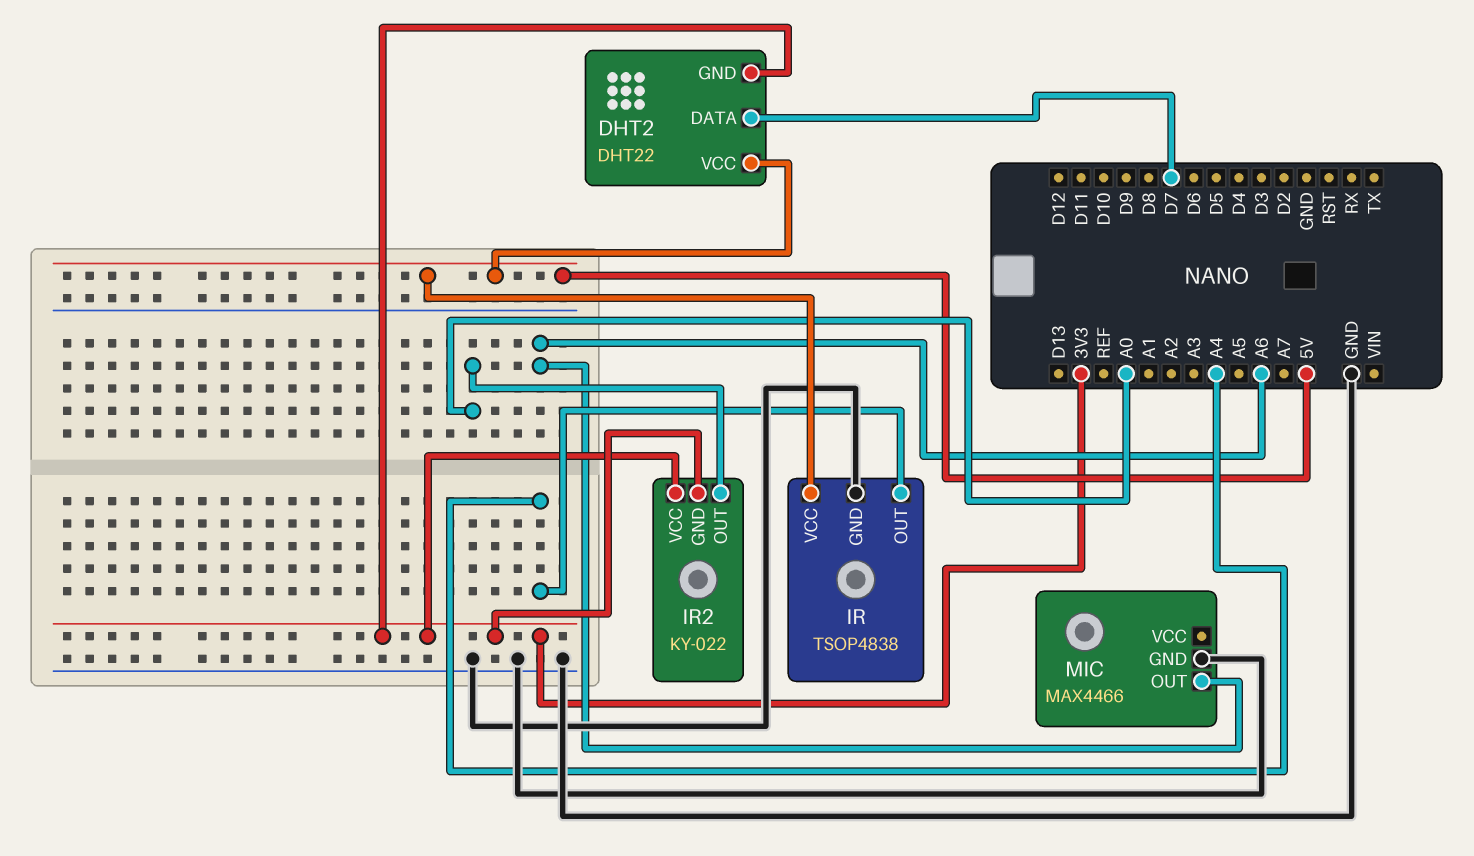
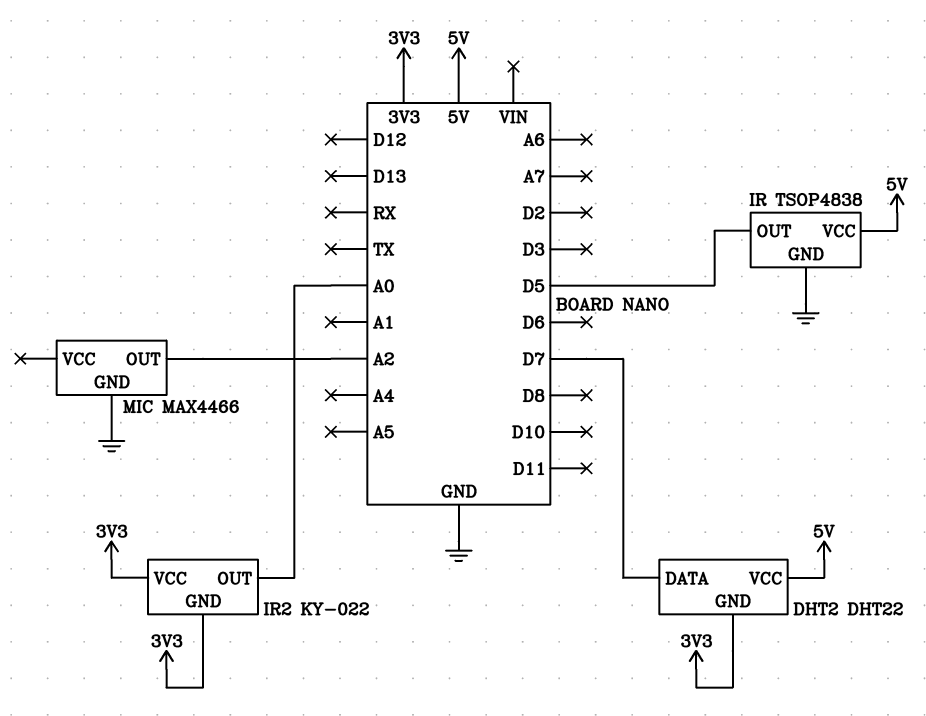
IR pin OUT: A4 -> D5
MIC pin OUT: A6 -> A2

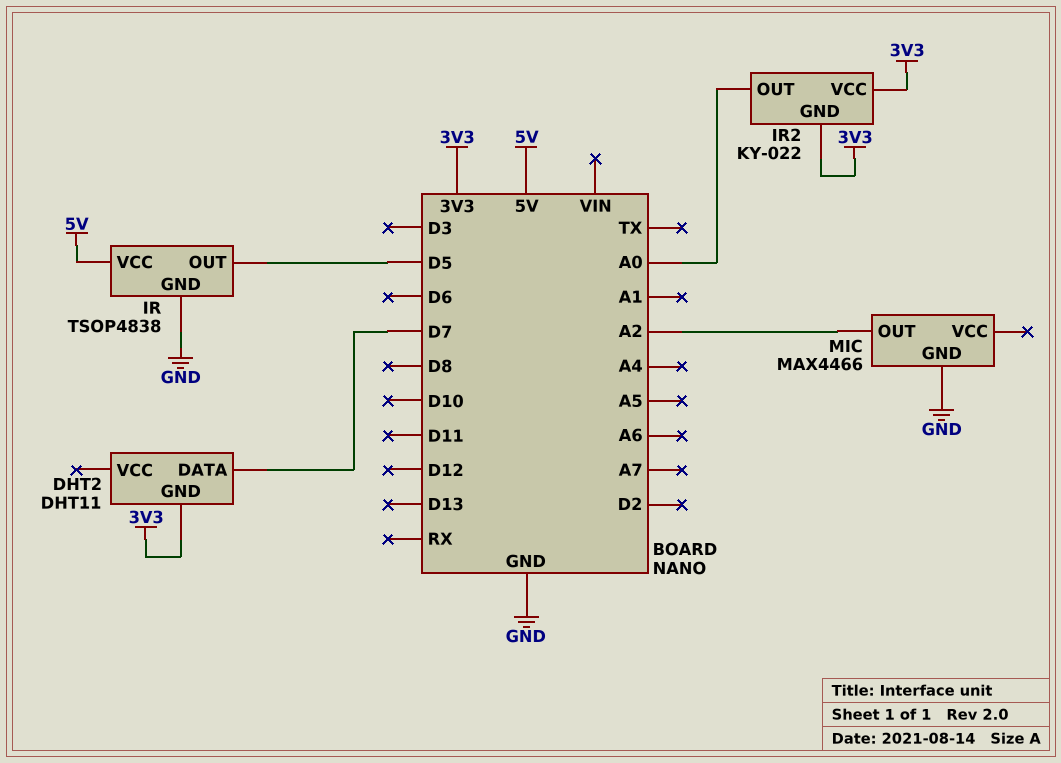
DHT2: DHT22 -> DHT11
DHT2 pin VCC: 5V -> none

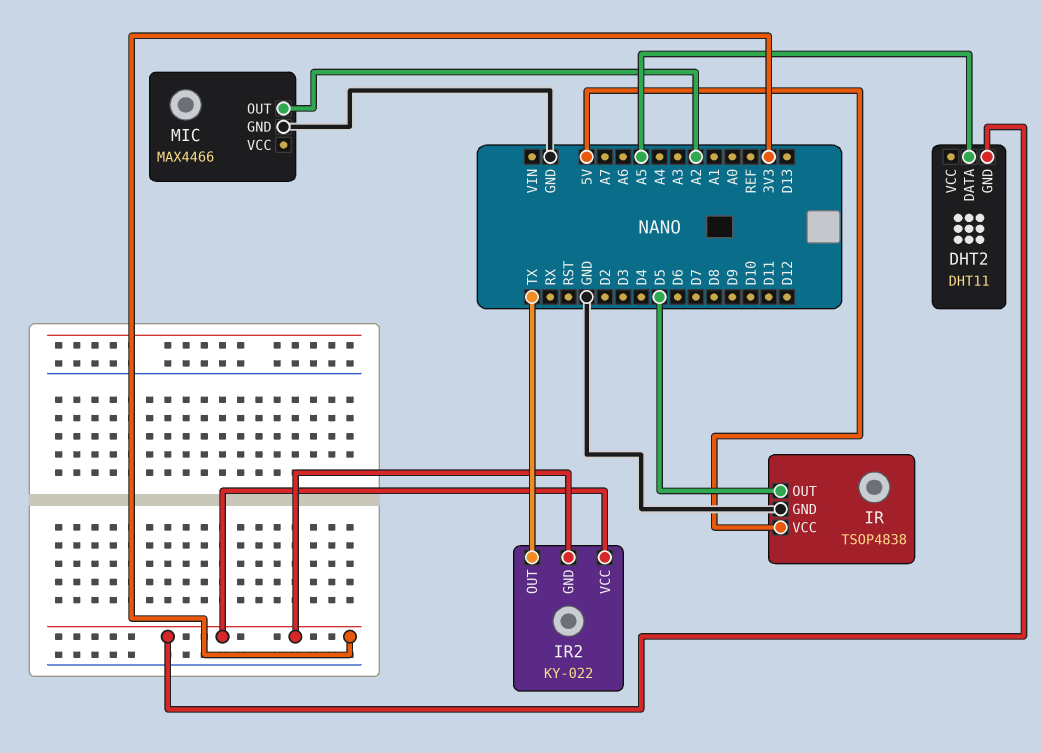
DHT2 pin DATA: D7 -> A5
IR2 pin OUT: A0 -> TX

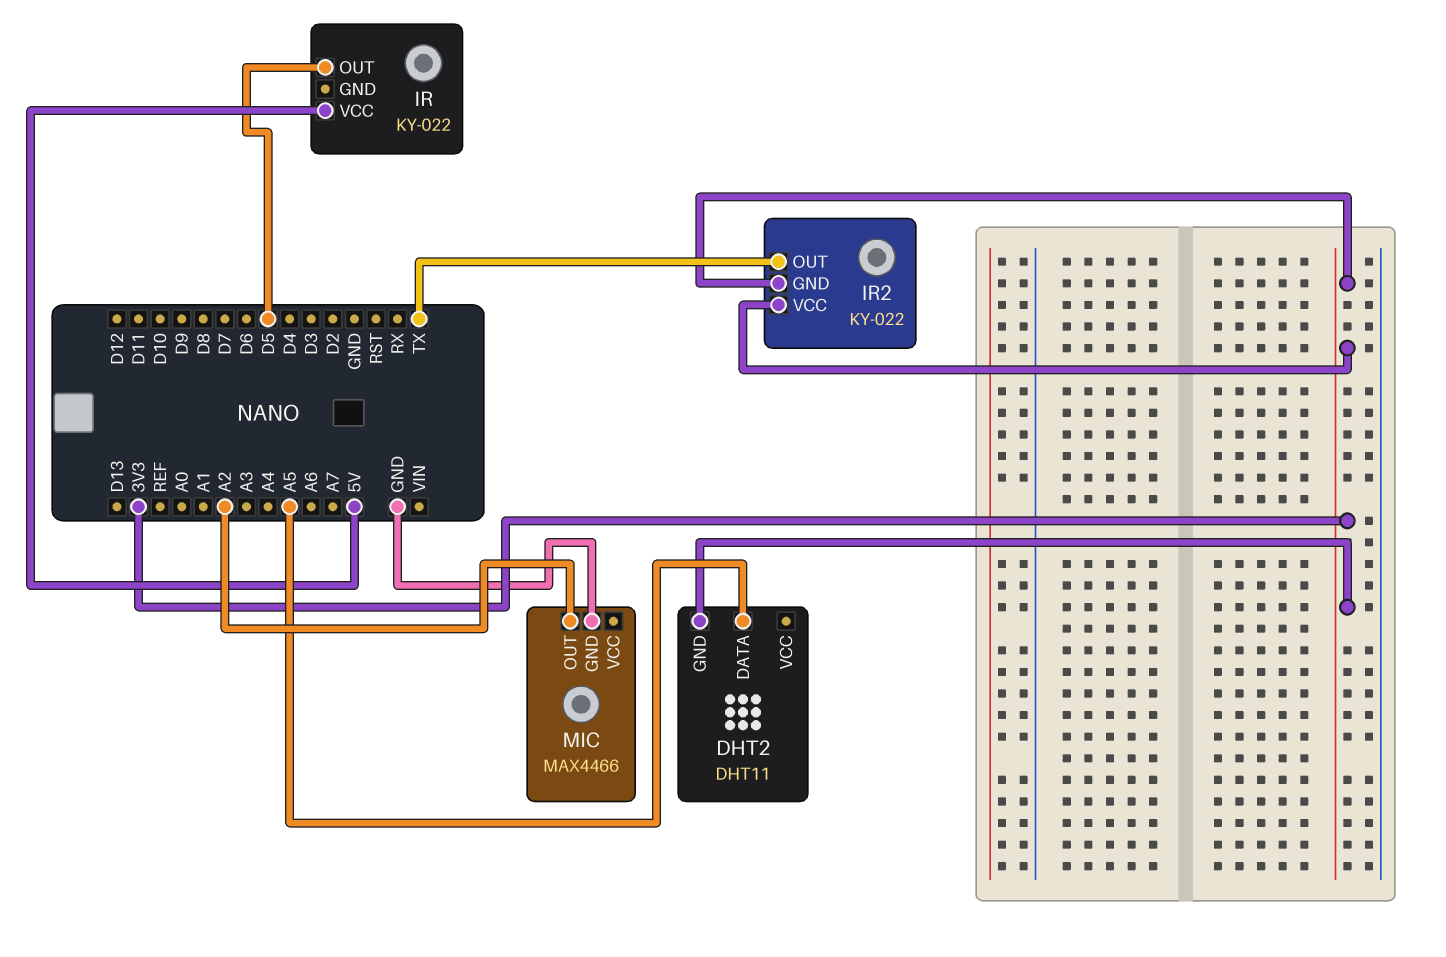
IR: TSOP4838 -> KY-022
IR pin GND: GND -> none

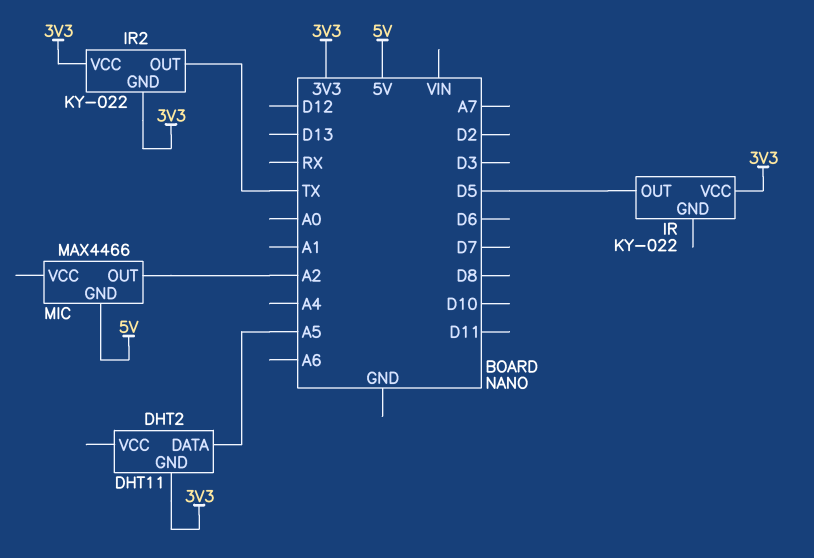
IR pin VCC: 5V -> 3V3
MIC pin GND: GND -> 5V

